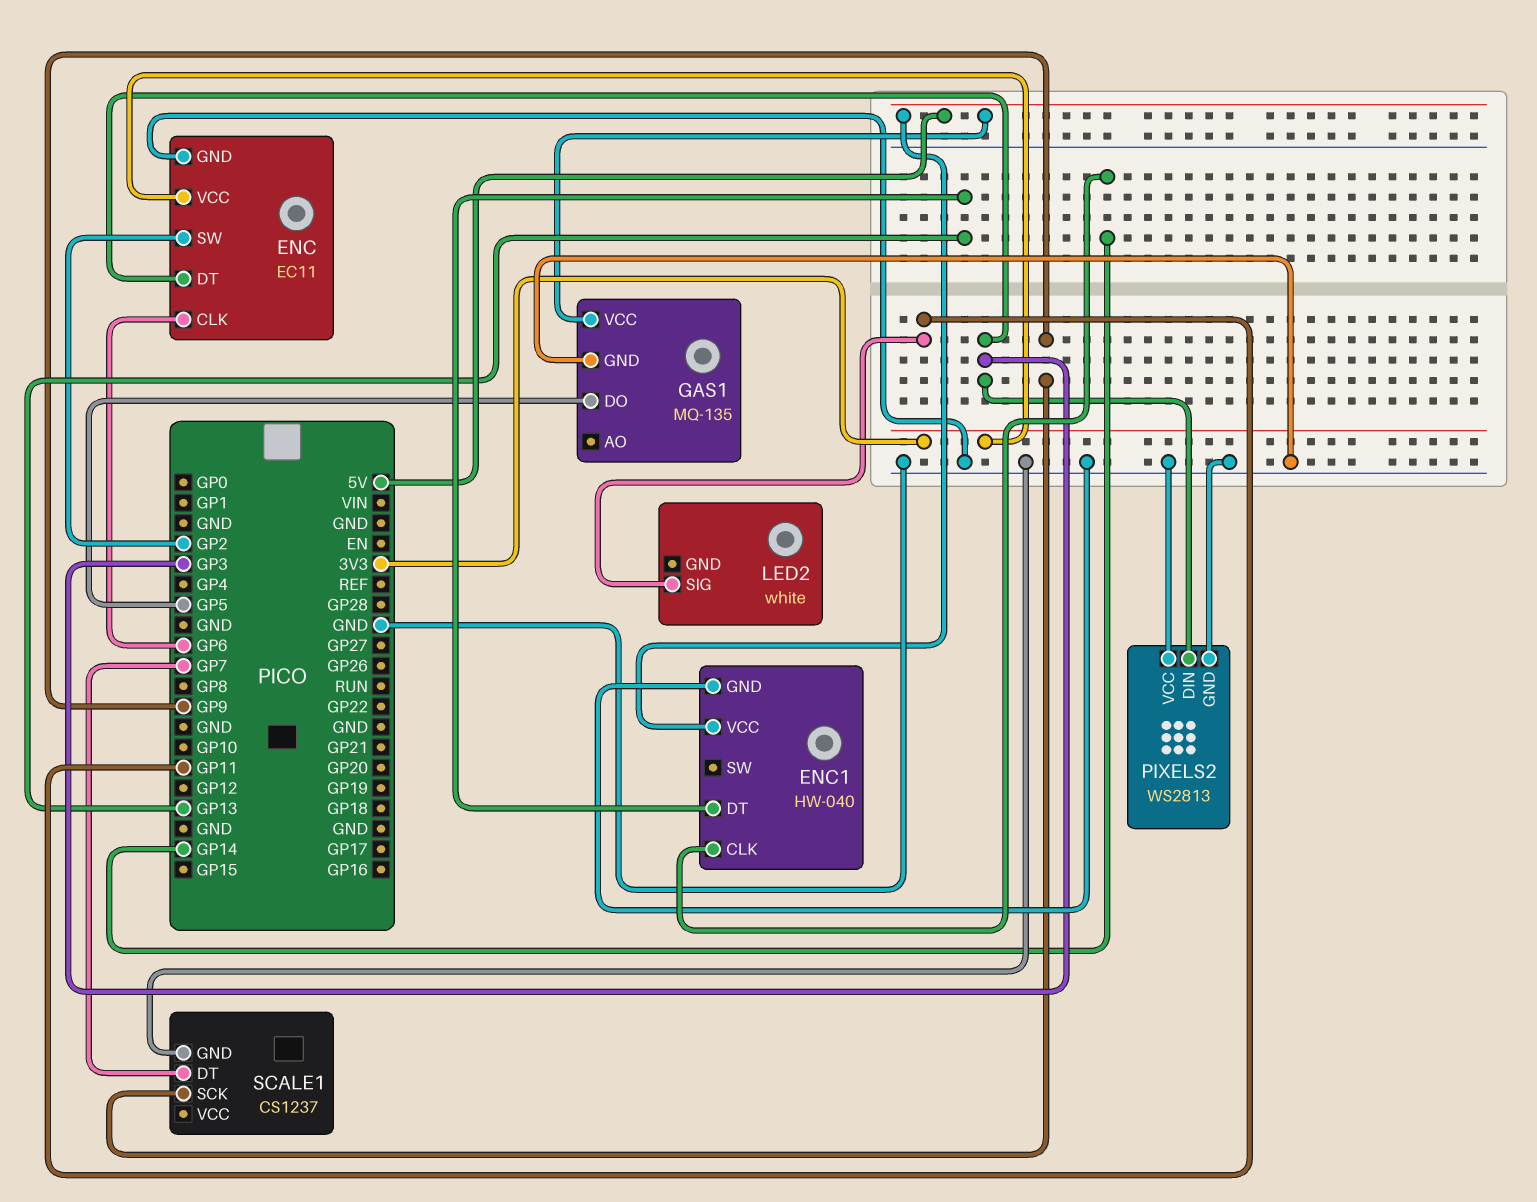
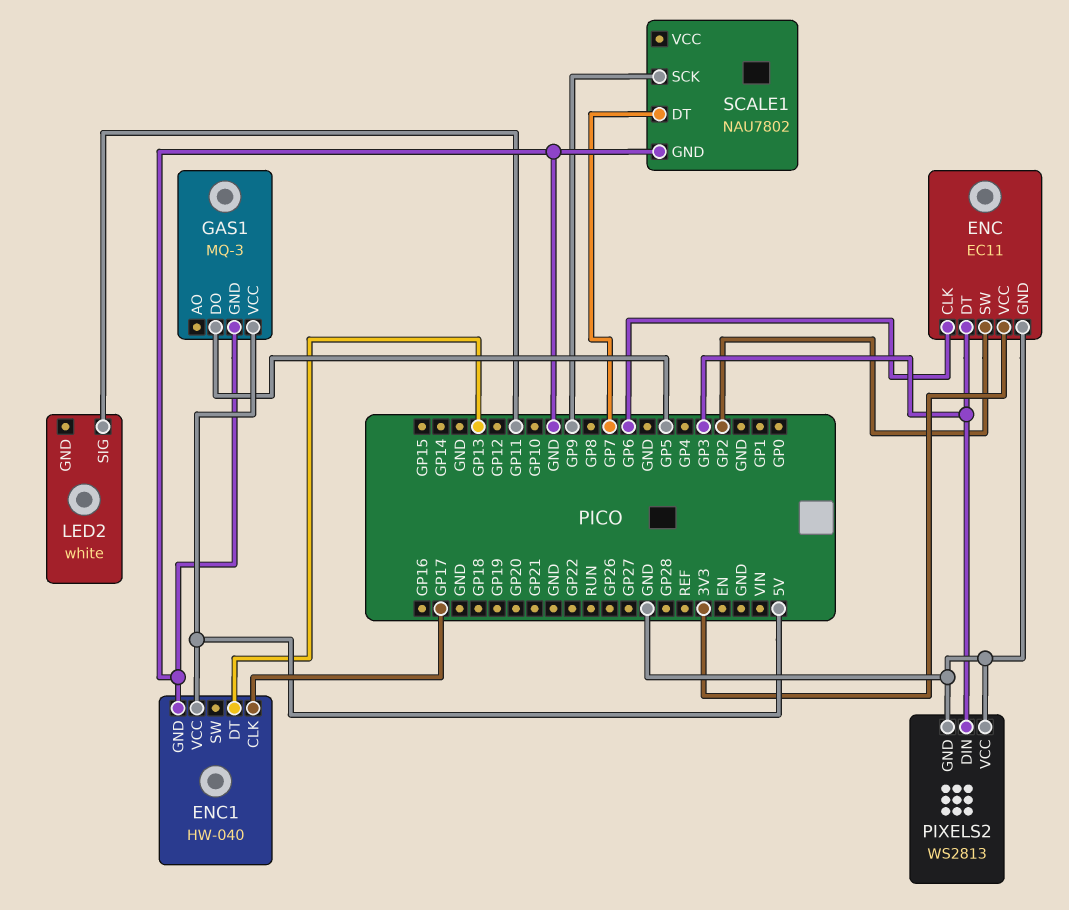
ENC1 pin CLK: GP14 -> GP17
GAS1: MQ-135 -> MQ-3
SCALE1: CS1237 -> NAU7802

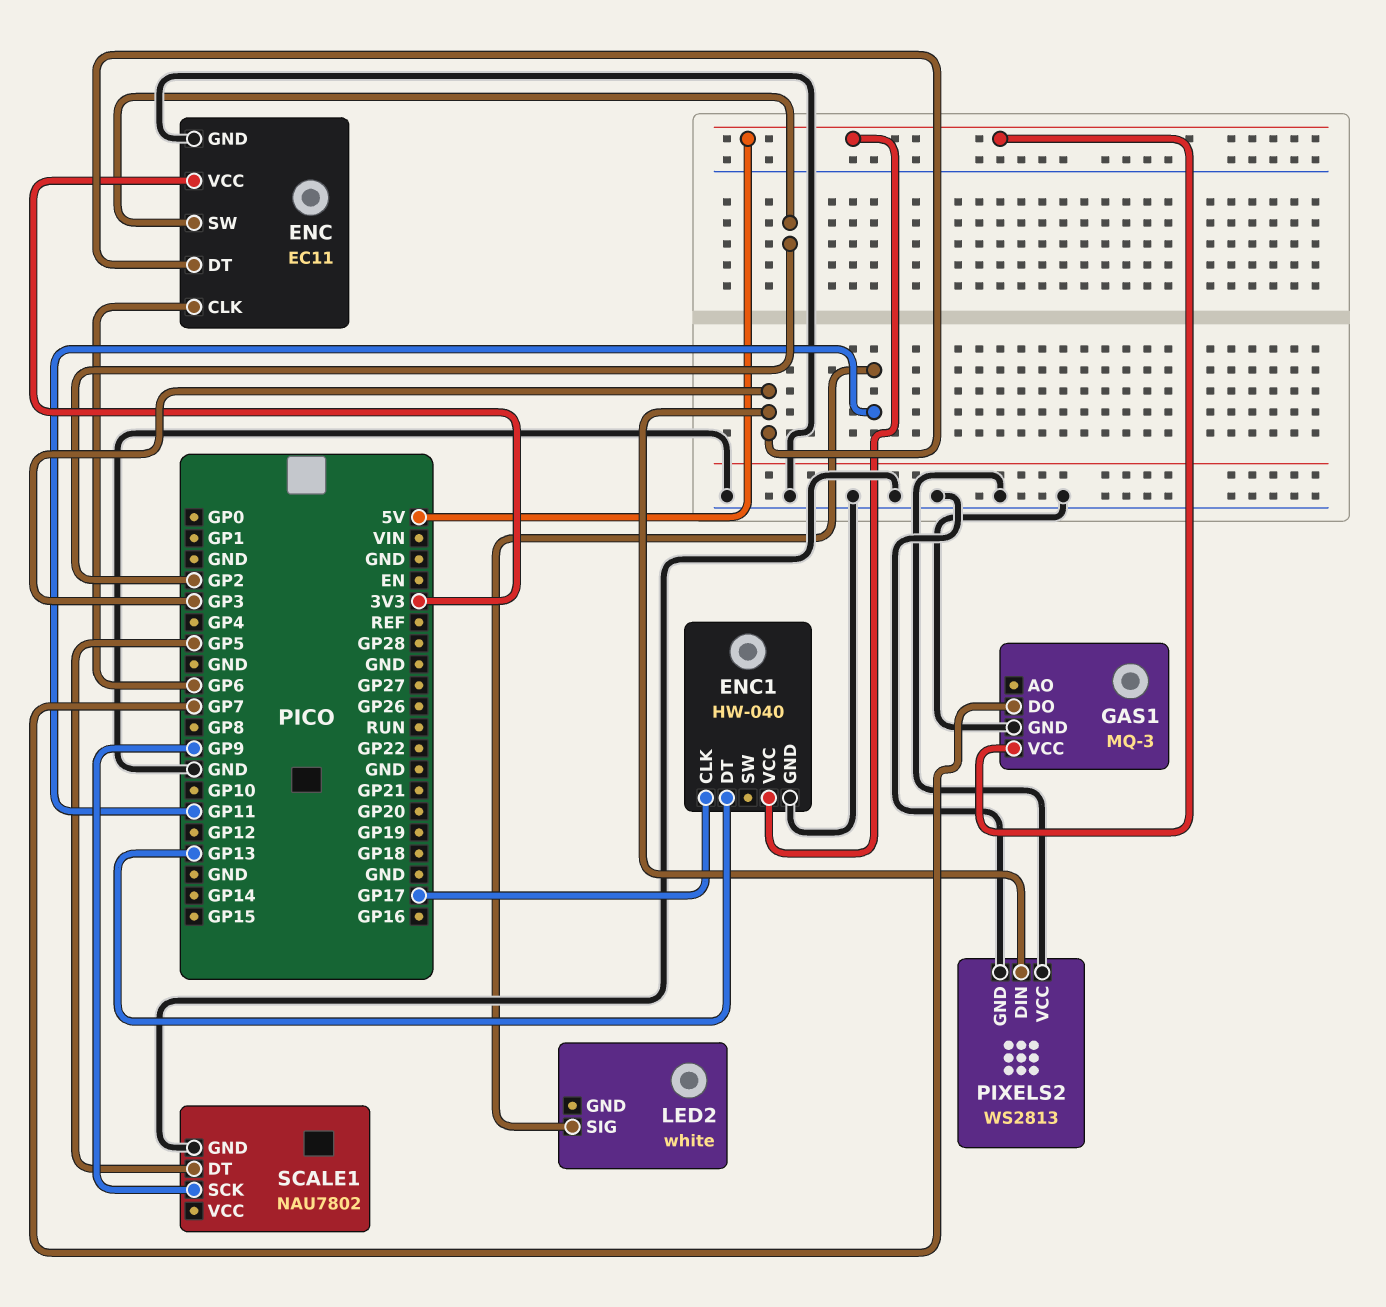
GAS1 pin DO: GP5 -> GP7
SCALE1 pin DT: GP7 -> GP5

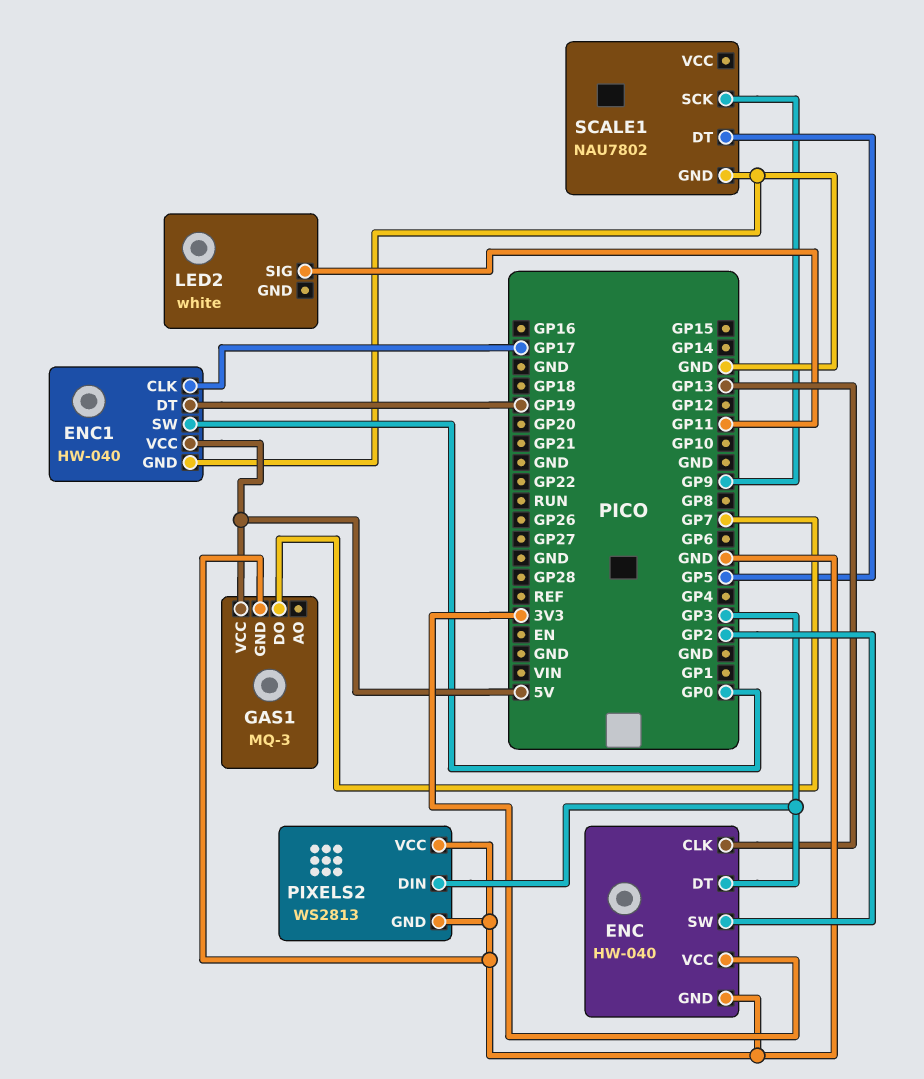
ENC: EC11 -> HW-040
ENC pin CLK: GP6 -> GP13
ENC1 pin DT: GP13 -> GP19
ENC1 pin SW: none -> GP0

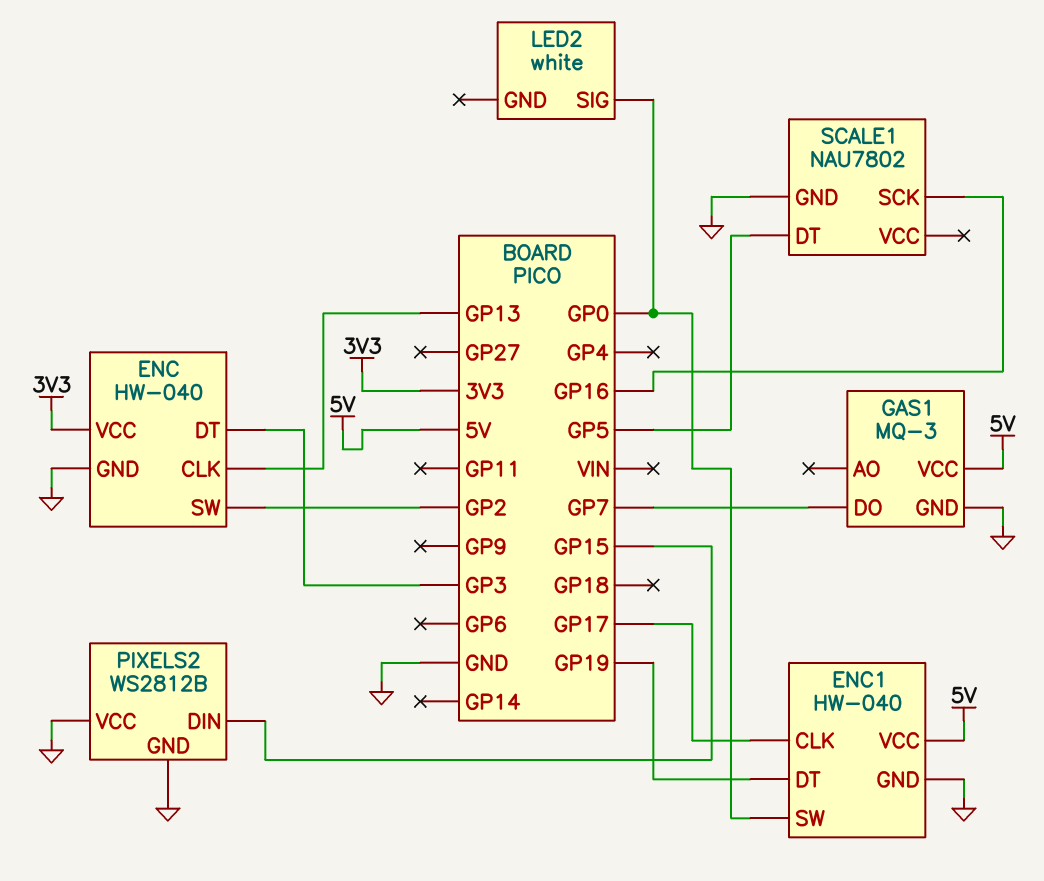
LED2 pin SIG: GP11 -> GP0
PIXELS2: WS2813 -> WS2812B
PIXELS2 pin DIN: GP3 -> GP15
SCALE1 pin SCK: GP9 -> GP16

